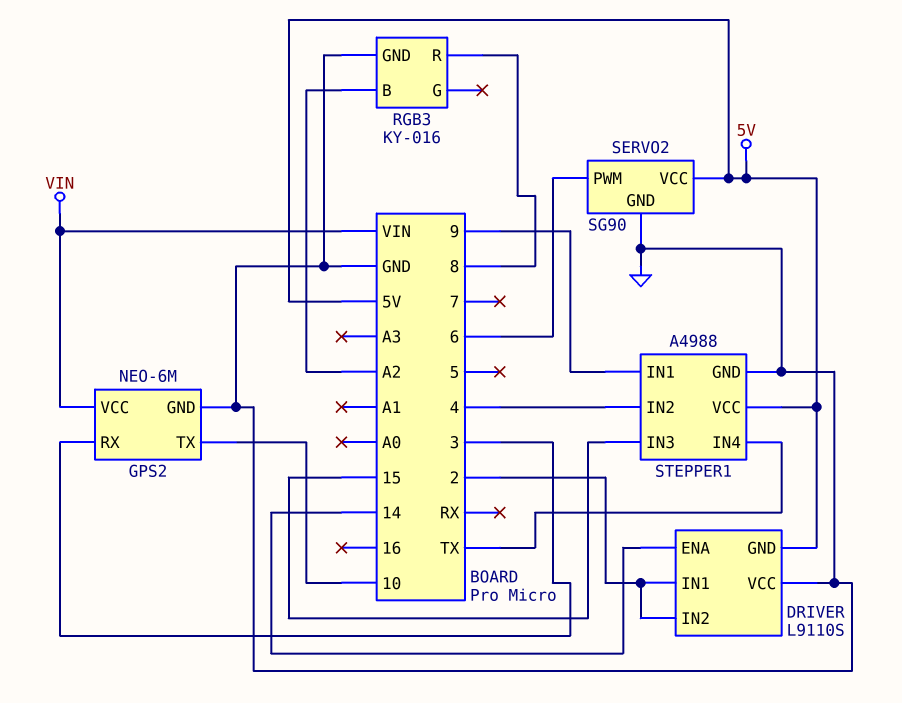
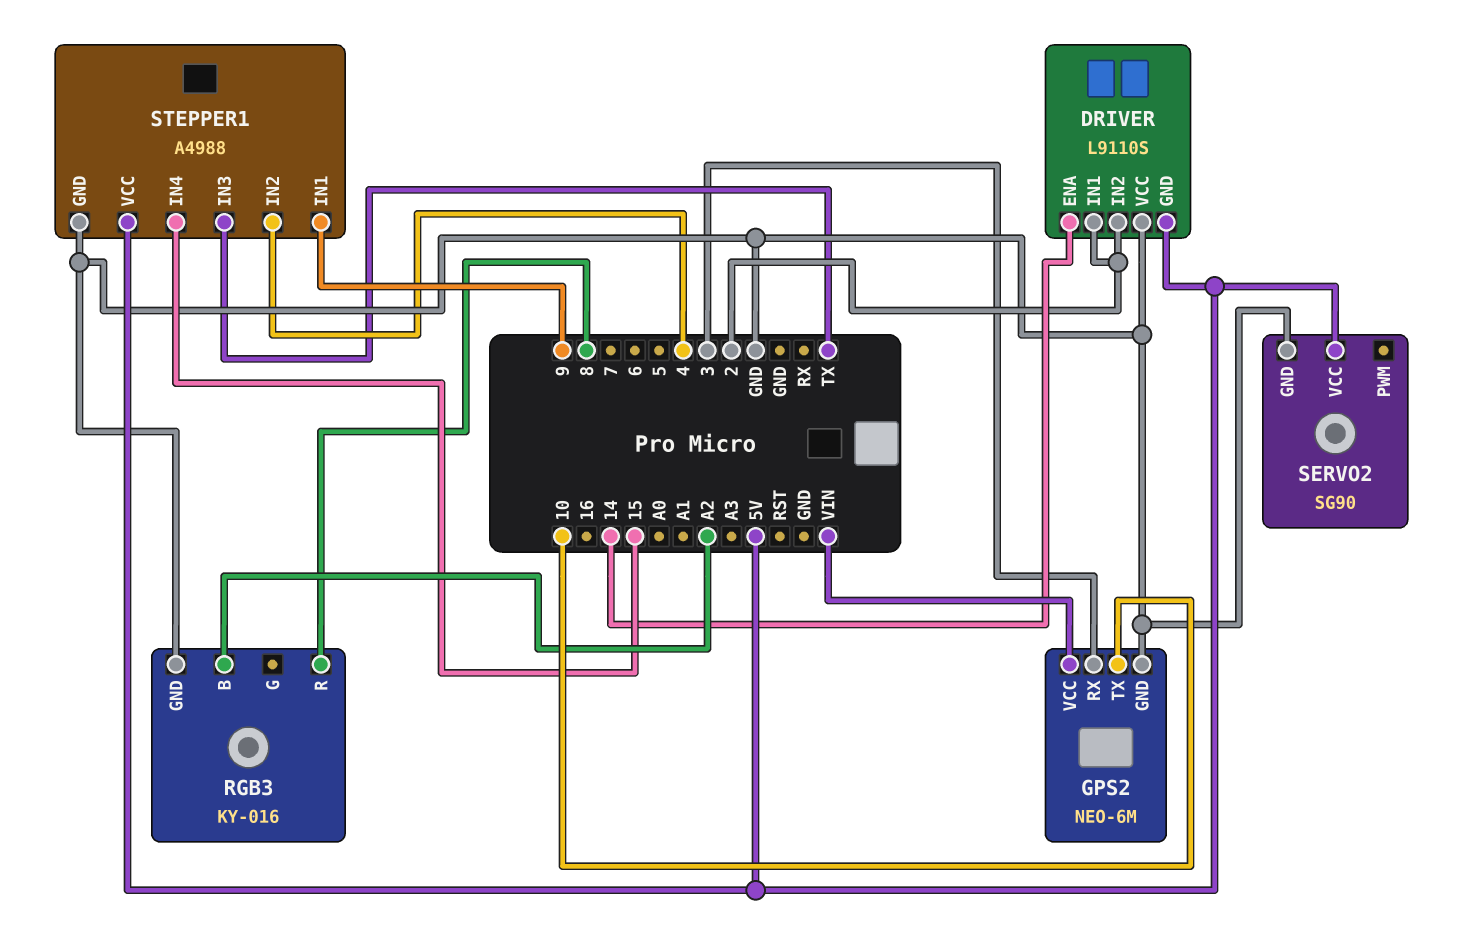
SERVO2 pin PWM: 6 -> none
STEPPER1 pin IN3: 15 -> TX
STEPPER1 pin IN4: TX -> 15

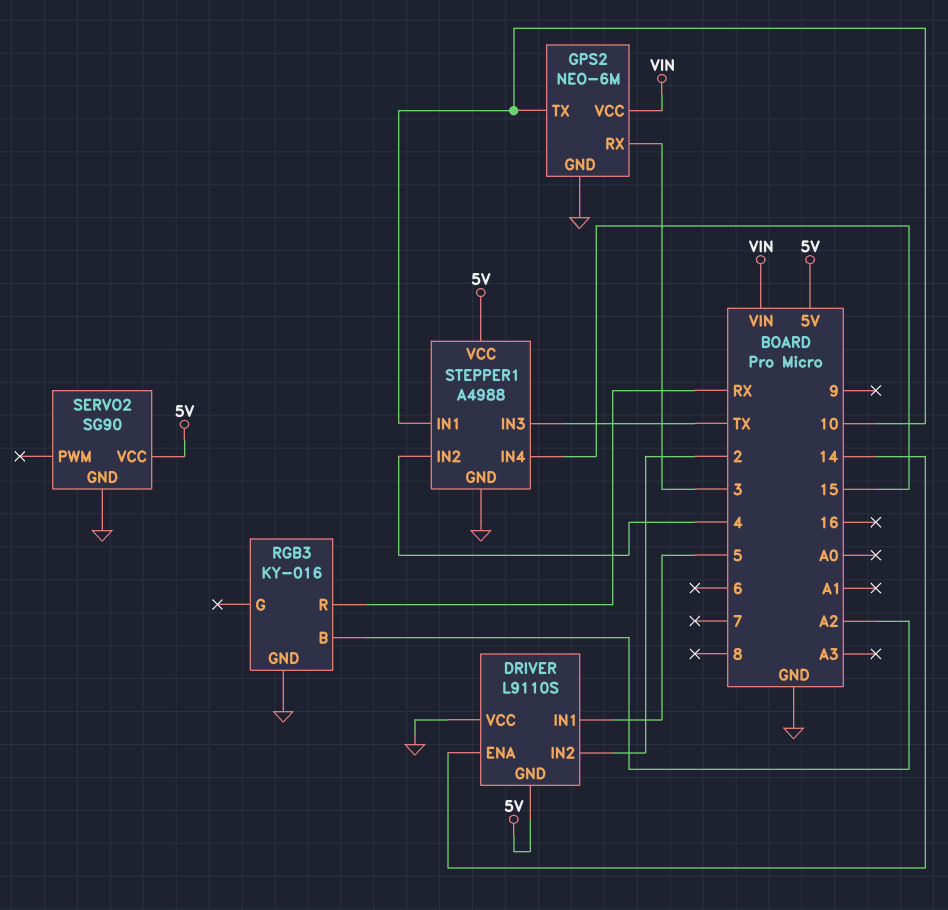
DRIVER pin IN1: 2 -> 5
RGB3 pin R: 8 -> RX
STEPPER1 pin IN1: 9 -> 10

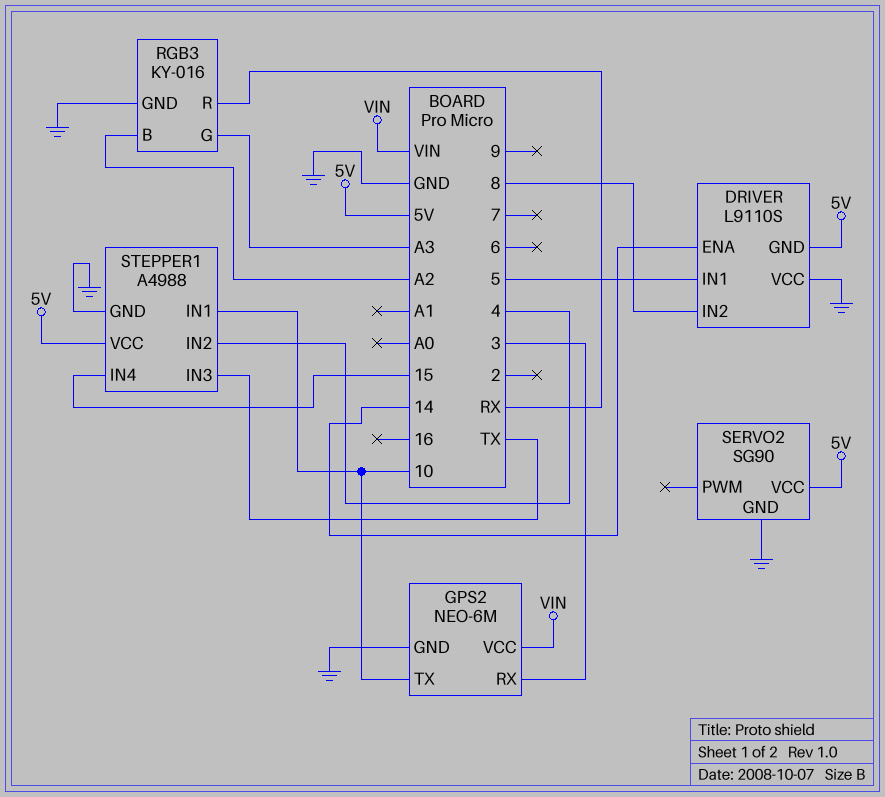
DRIVER pin IN2: 2 -> 8
RGB3 pin G: none -> A3

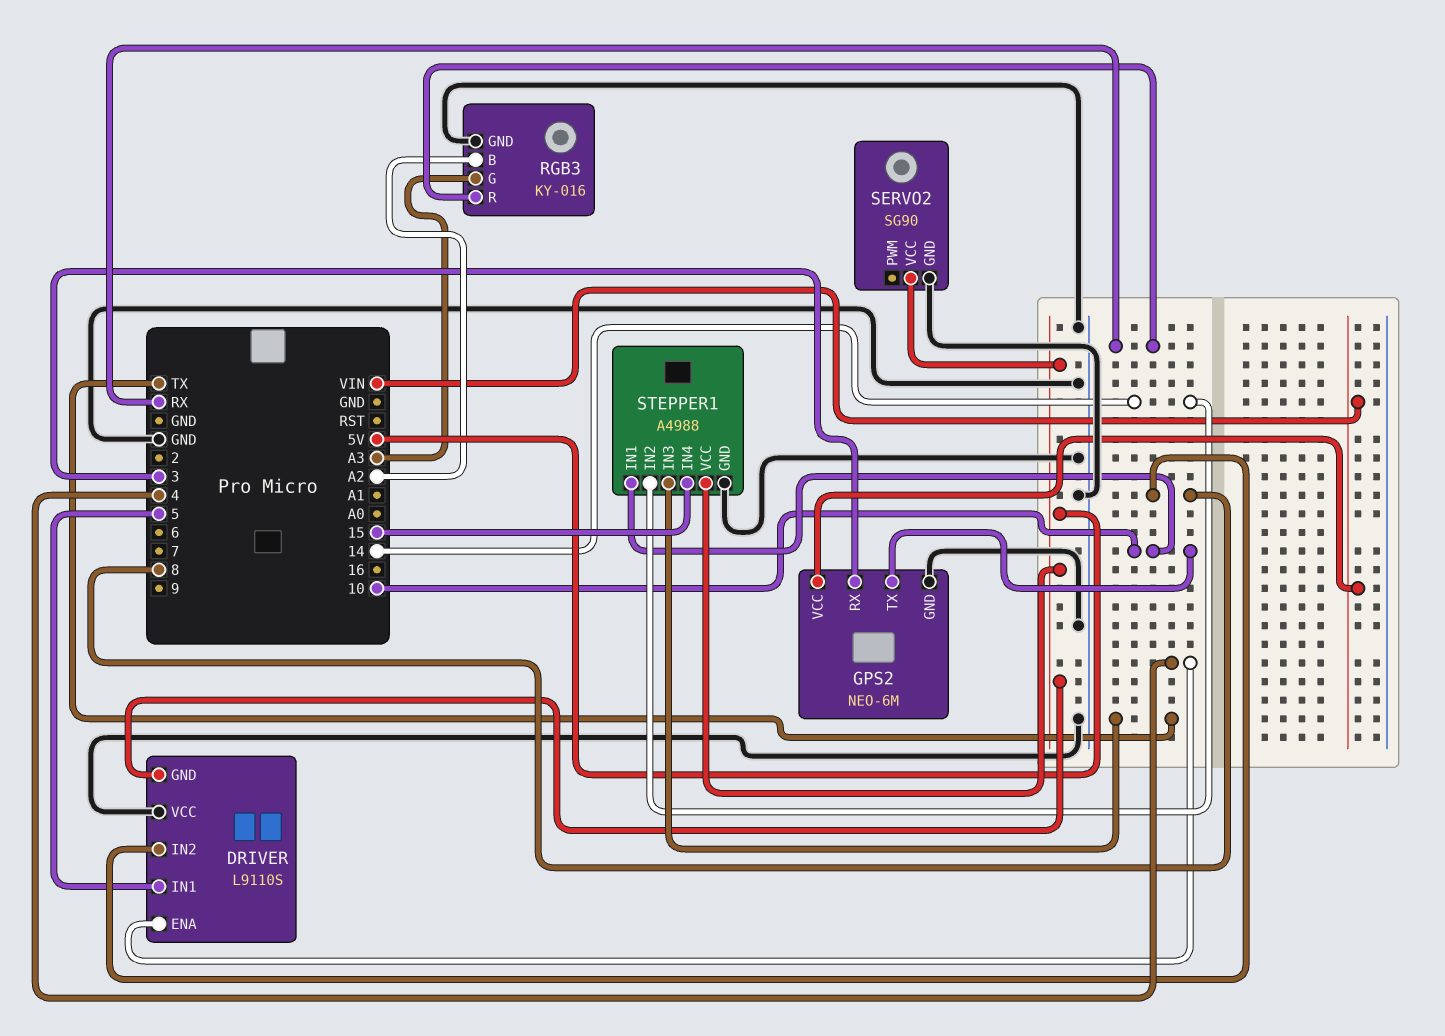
DRIVER pin ENA: 14 -> 4
STEPPER1 pin IN2: 4 -> 14

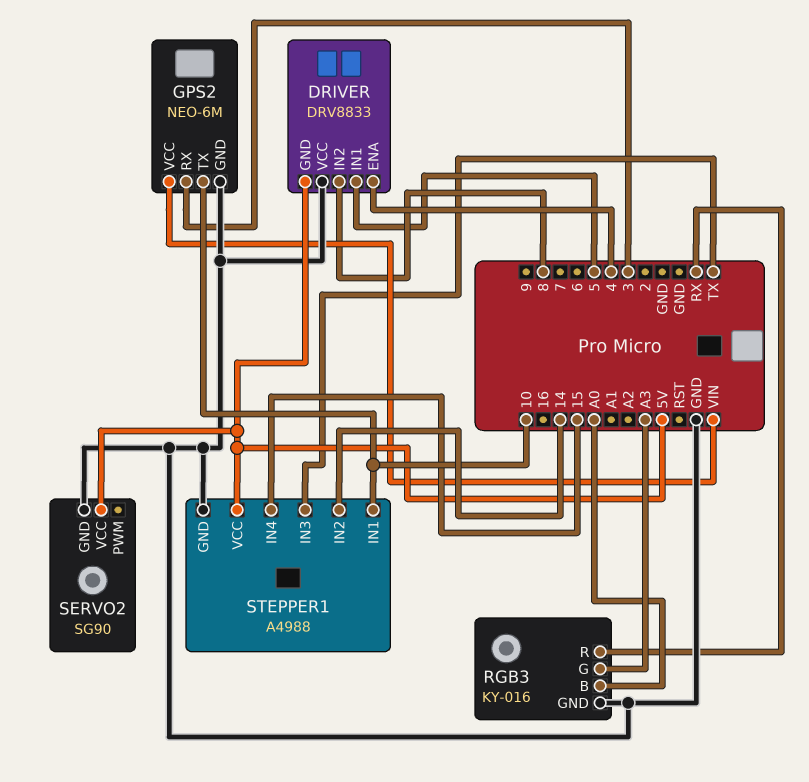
DRIVER: L9110S -> DRV8833
RGB3 pin B: A2 -> A0

